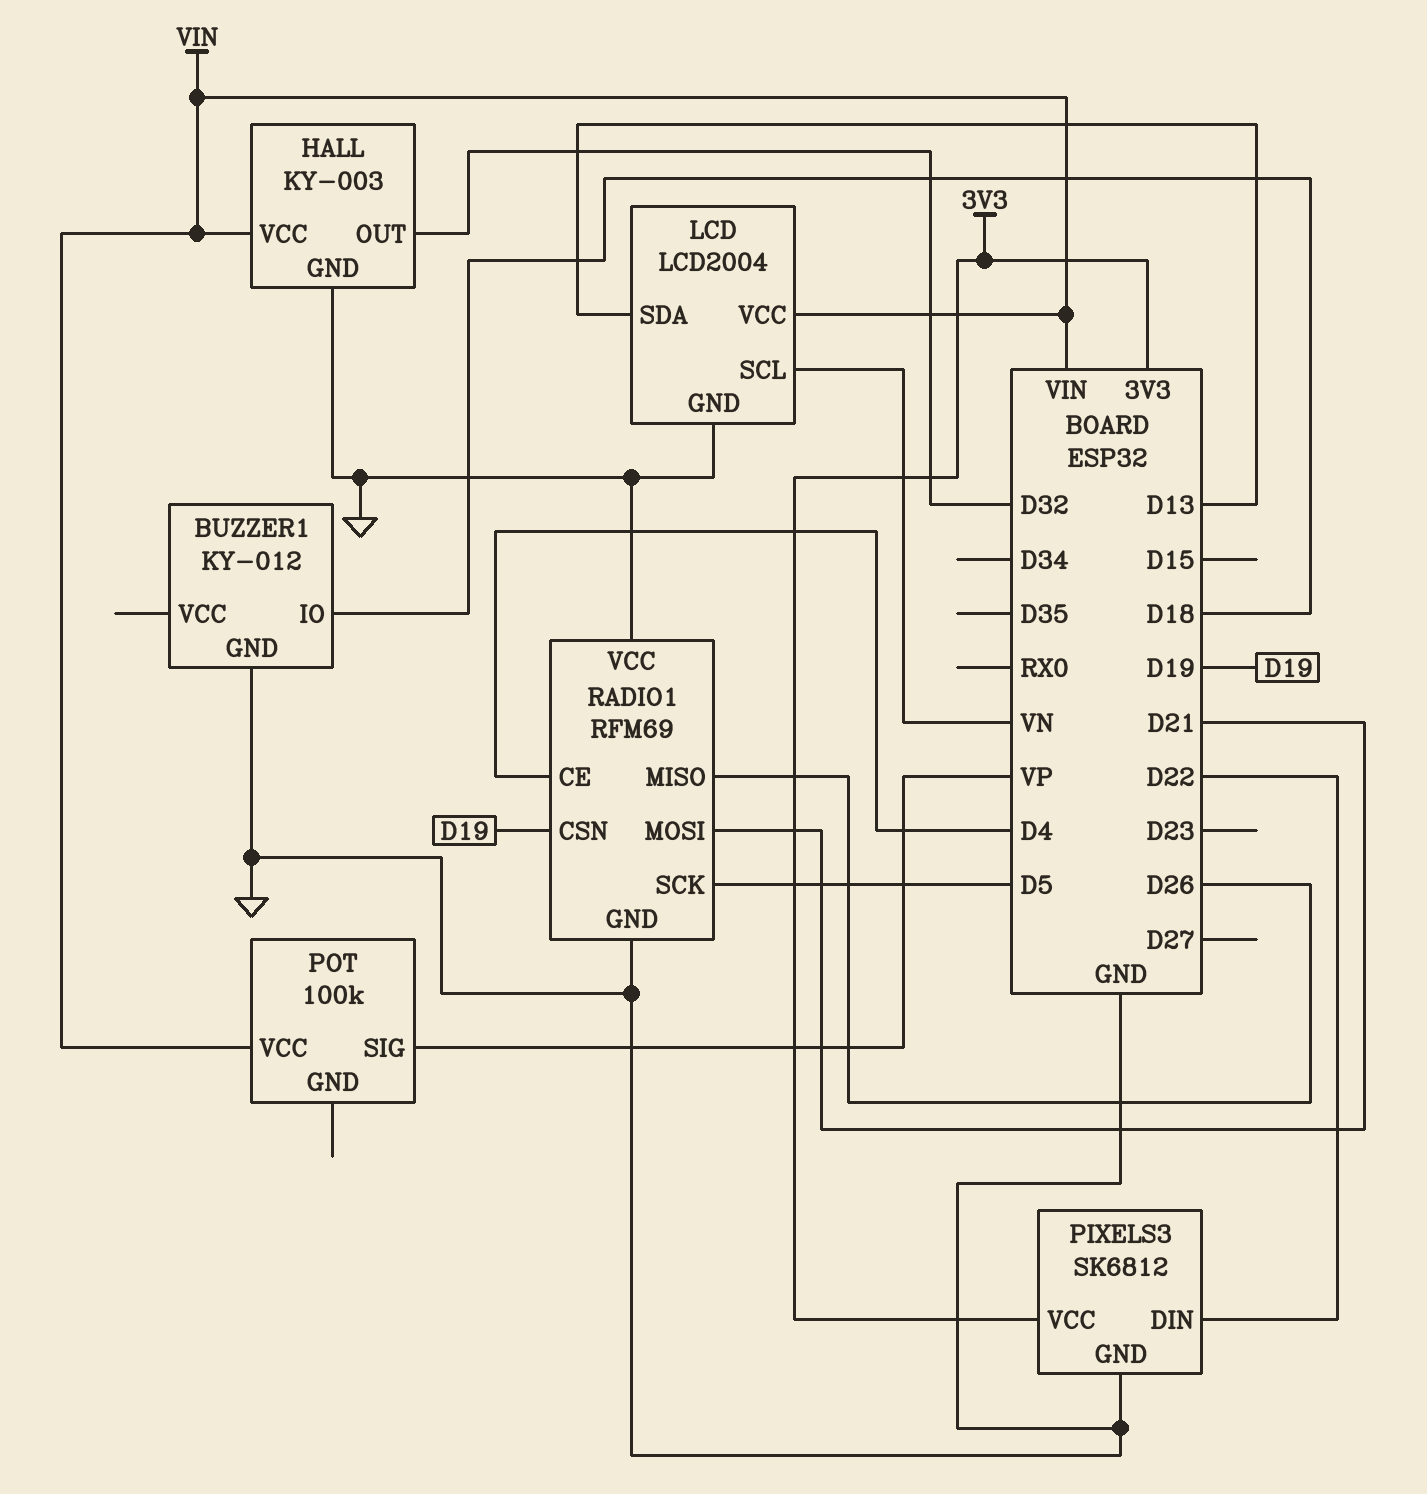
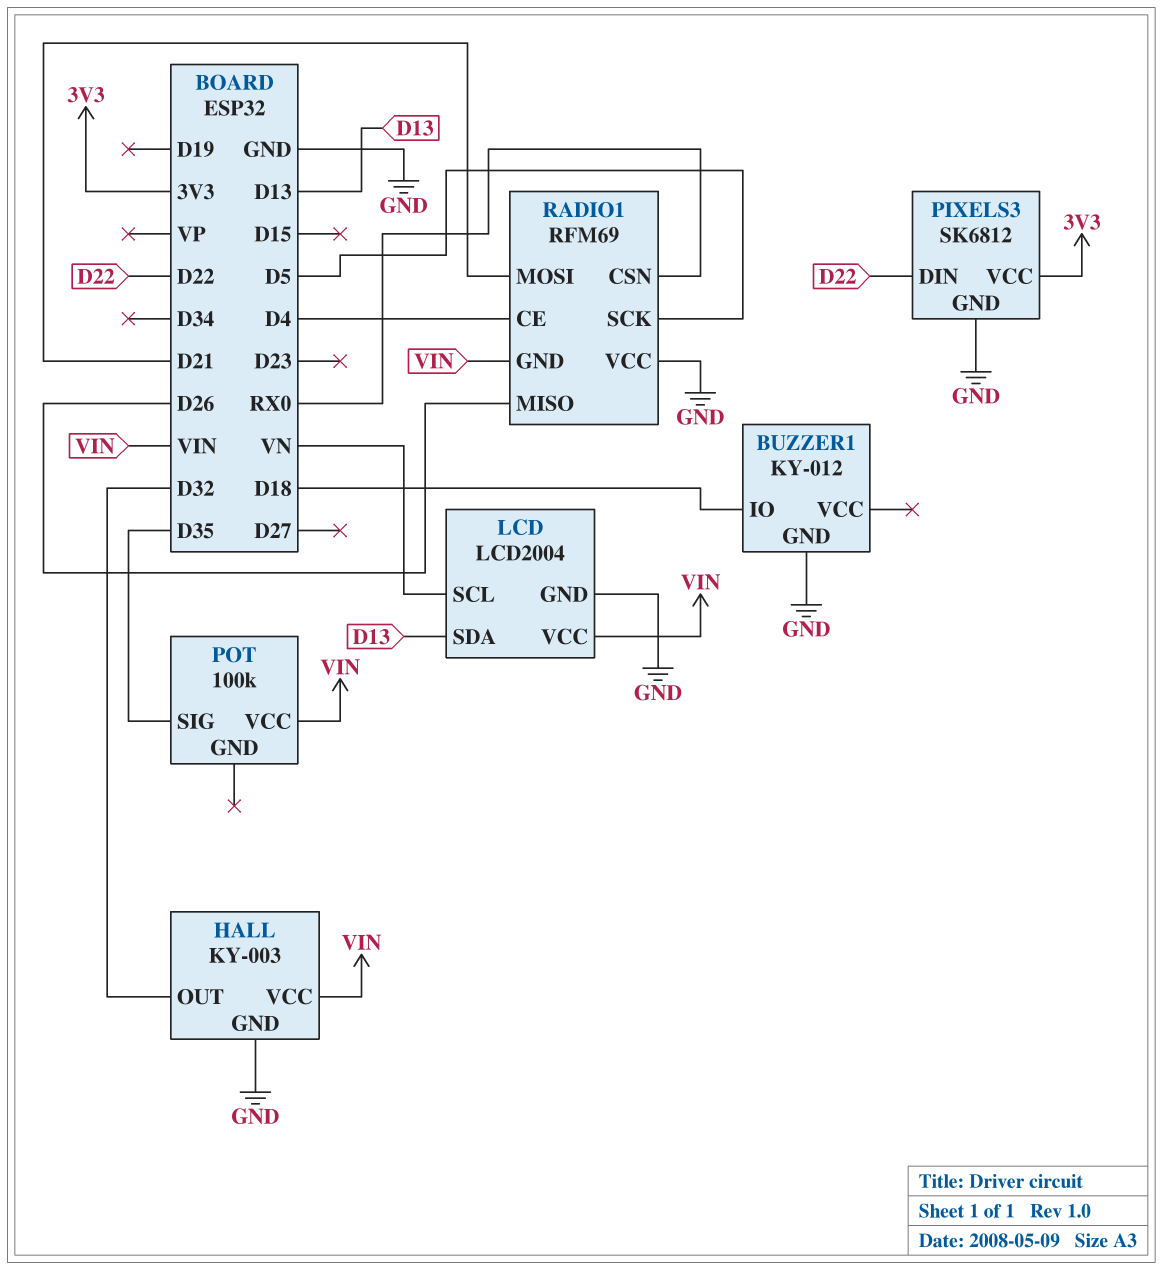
POT pin SIG: VP -> D35
RADIO1 pin CSN: D19 -> RX0
RADIO1 pin GND: GND -> VIN

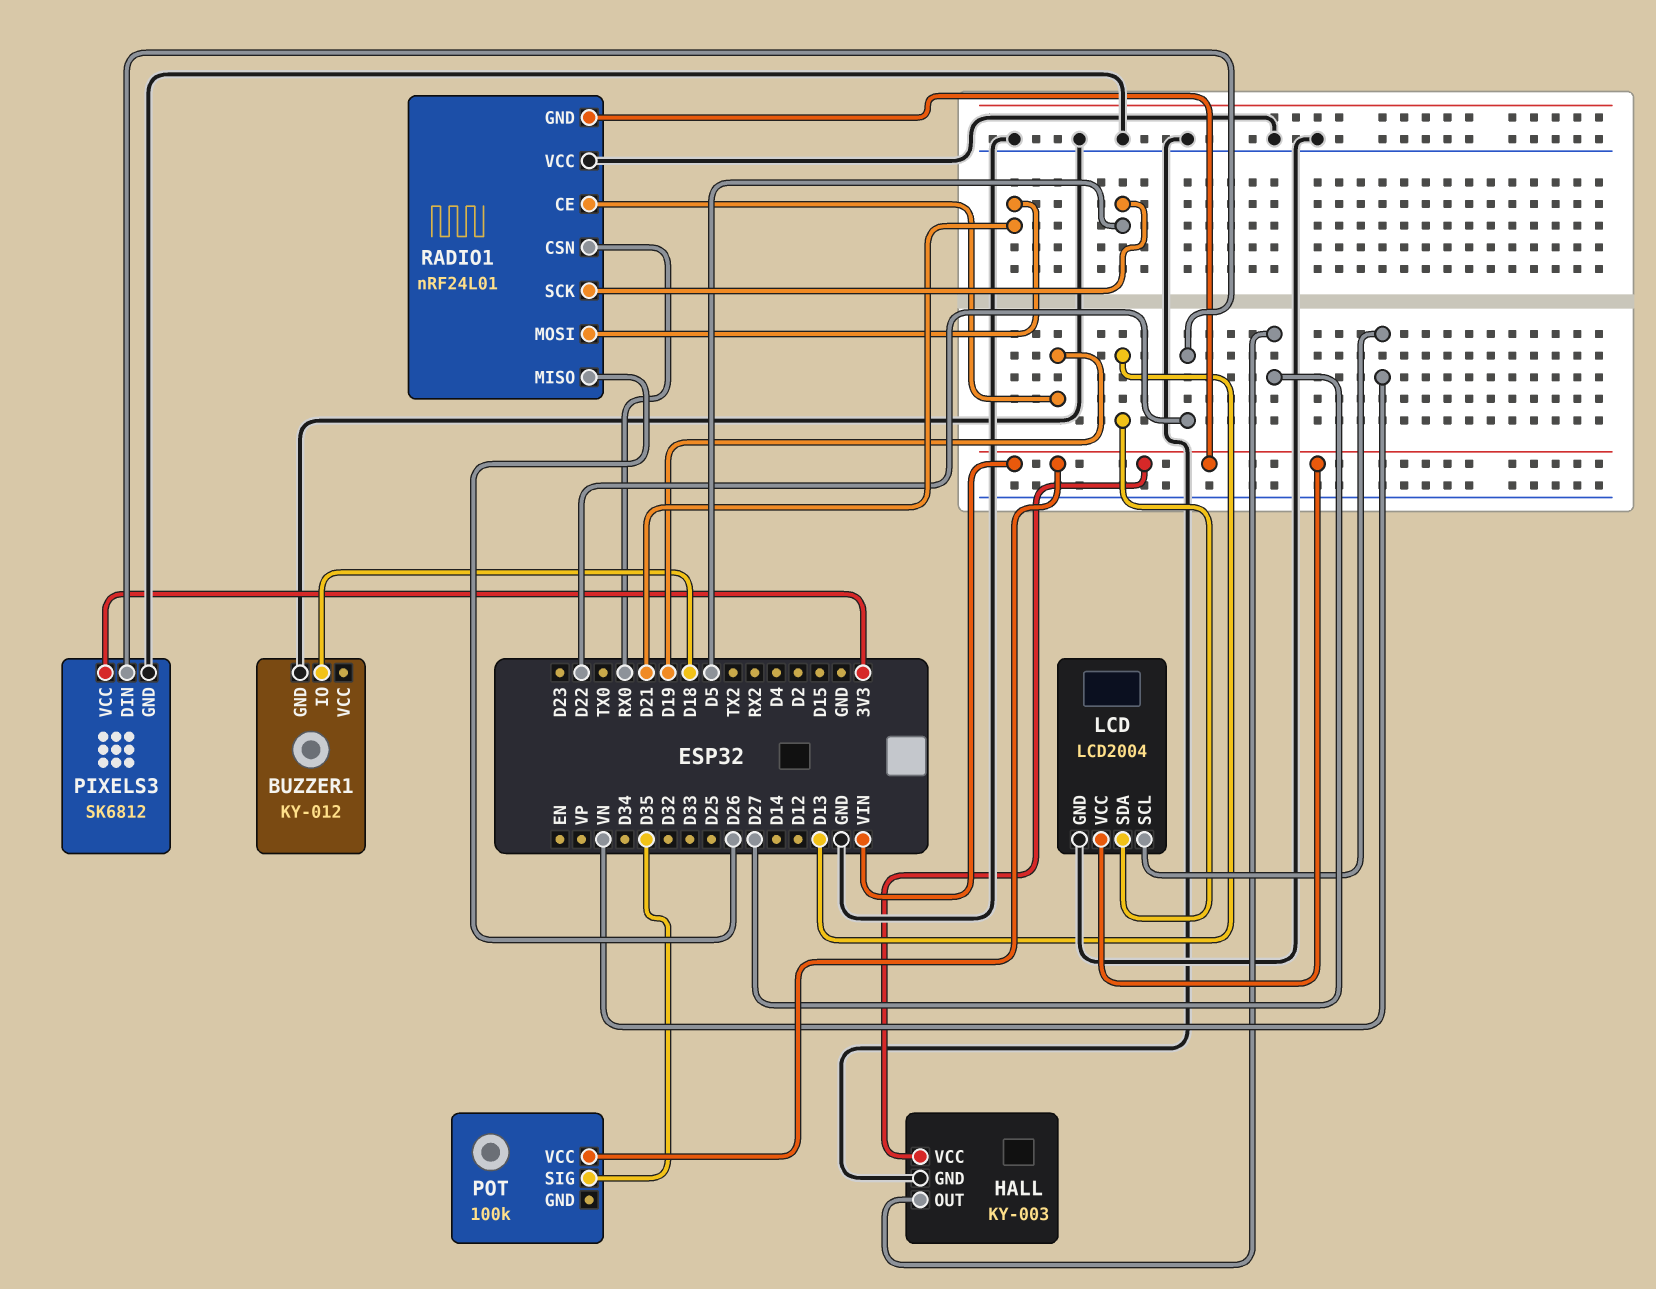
HALL pin OUT: D32 -> D27
RADIO1: RFM69 -> nRF24L01
RADIO1 pin CE: D4 -> D19

